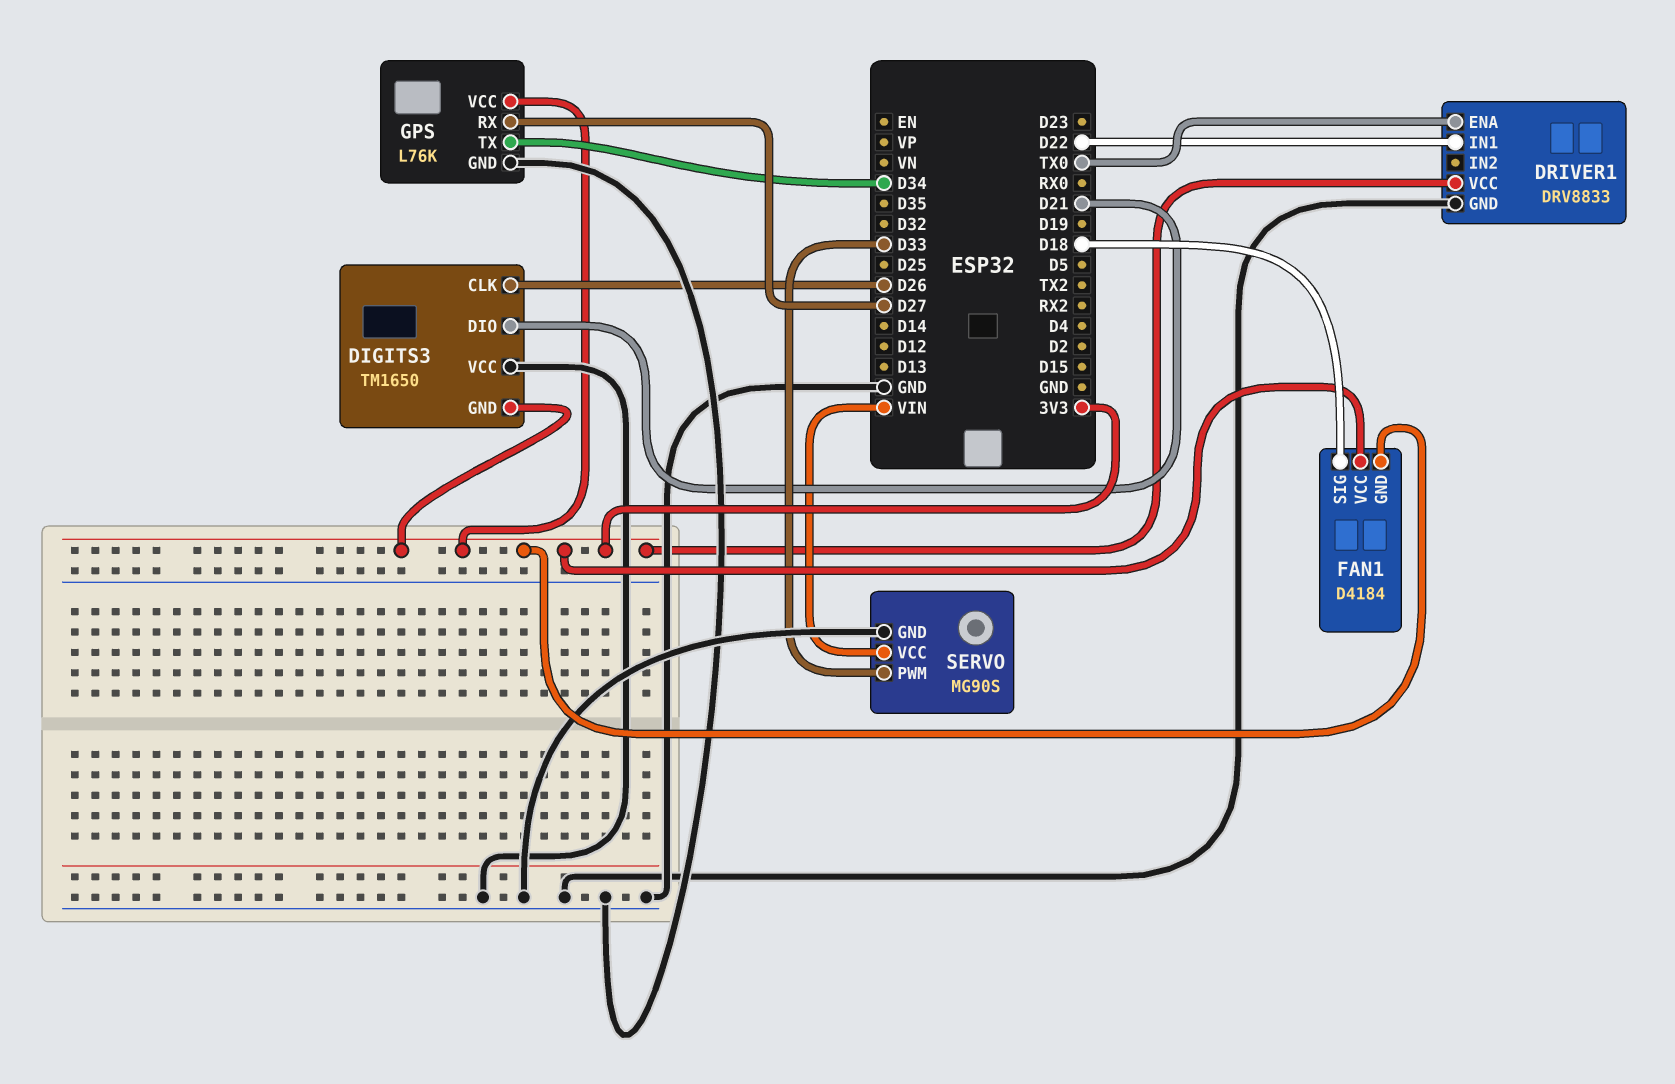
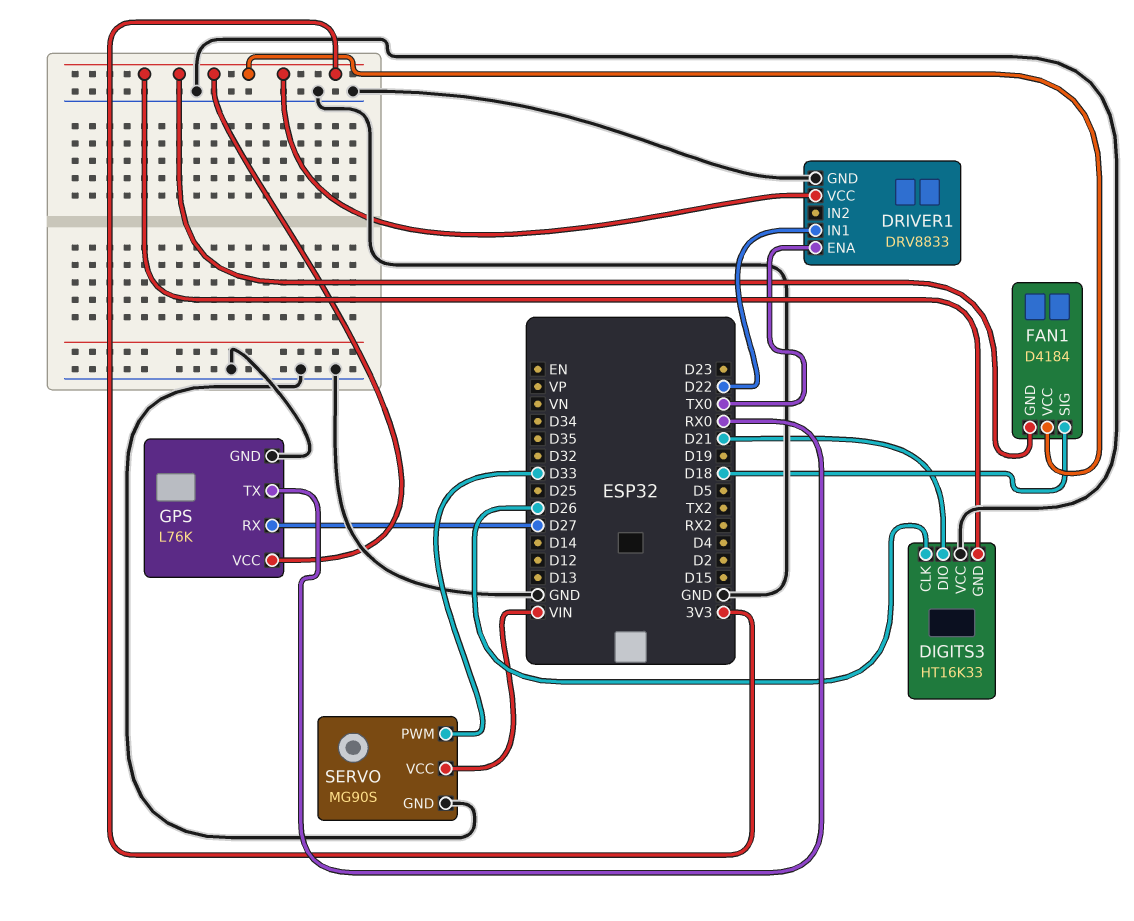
DIGITS3: TM1650 -> HT16K33
GPS pin TX: D34 -> RX0

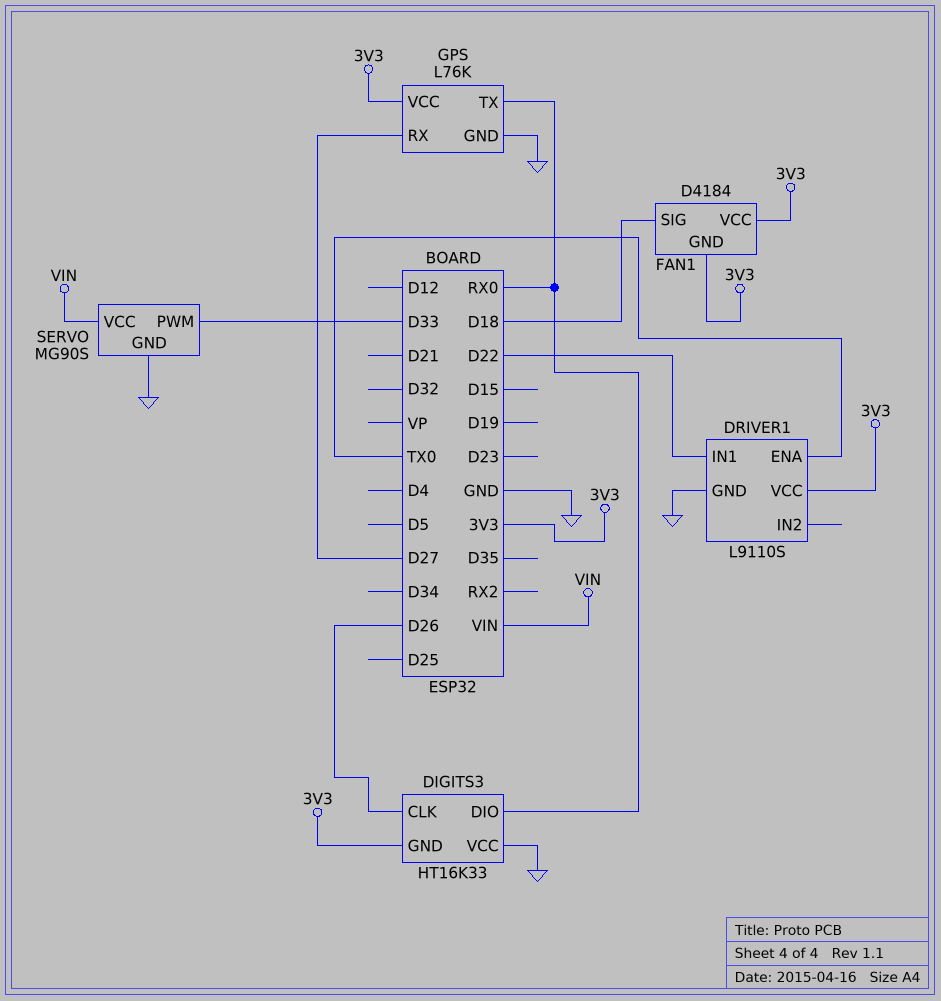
DIGITS3 pin DIO: D21 -> RX0
DRIVER1: DRV8833 -> L9110S

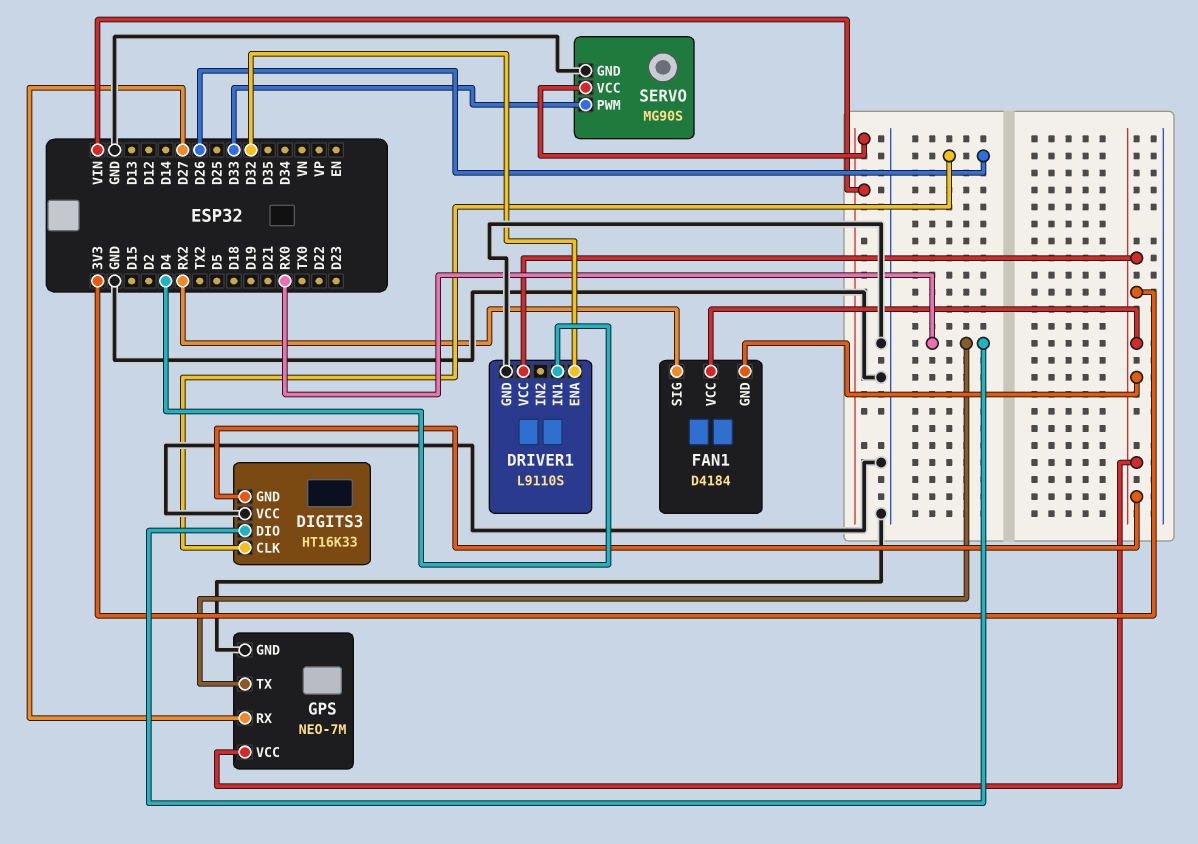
DRIVER1 pin ENA: TX0 -> D32
DRIVER1 pin IN1: D22 -> D4
FAN1 pin SIG: D18 -> RX2
GPS: L76K -> NEO-7M

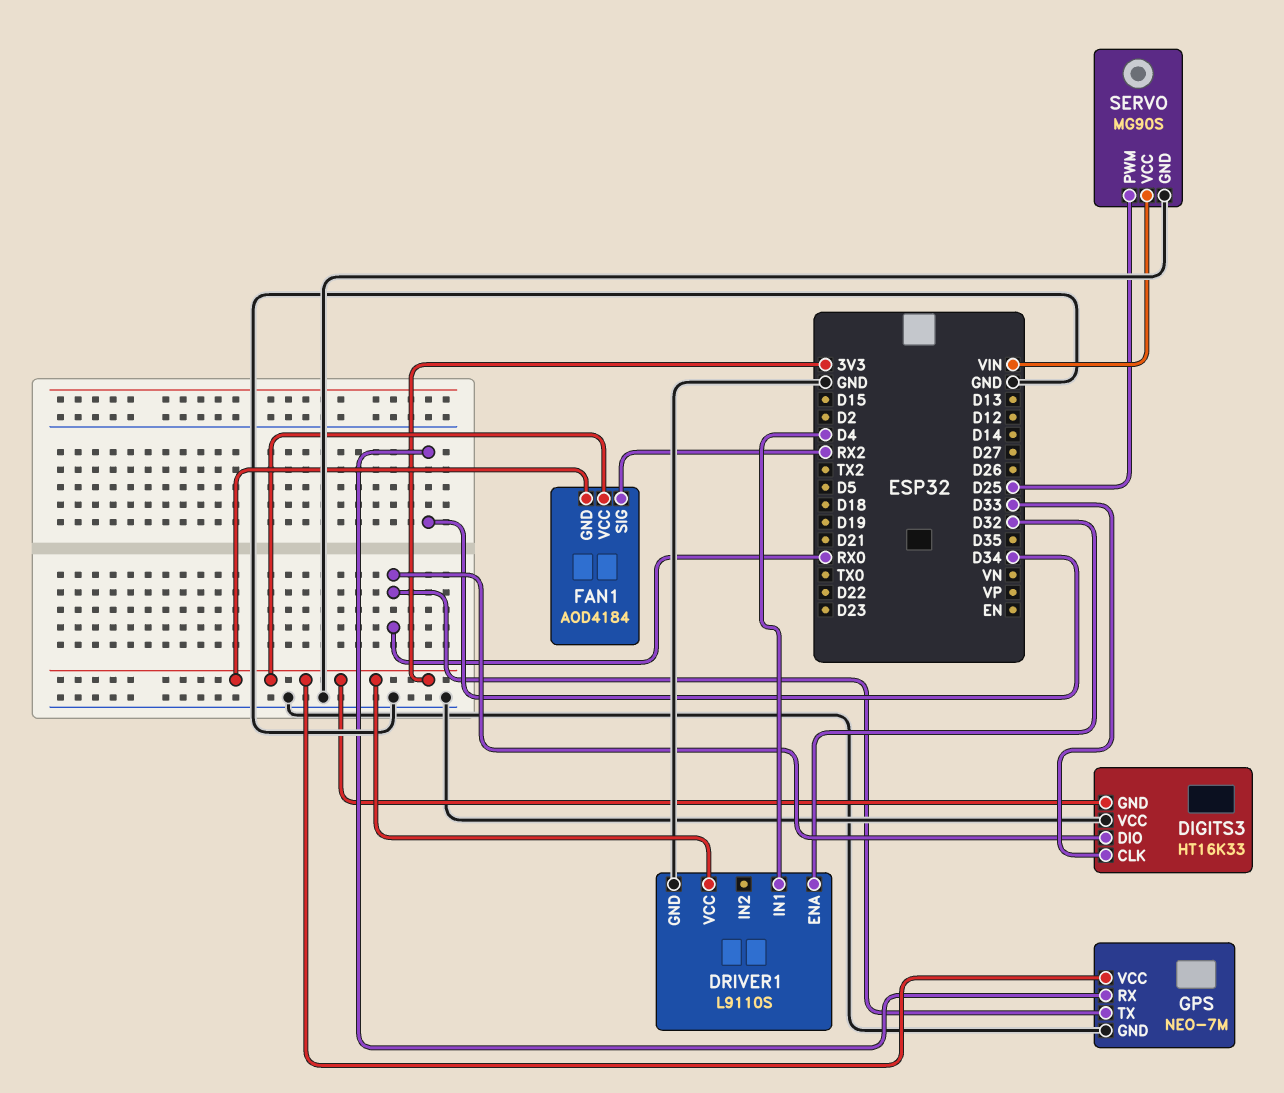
DIGITS3 pin CLK: D26 -> D33
FAN1: D4184 -> AOD4184
GPS pin RX: D27 -> D34
SERVO pin PWM: D33 -> D25

